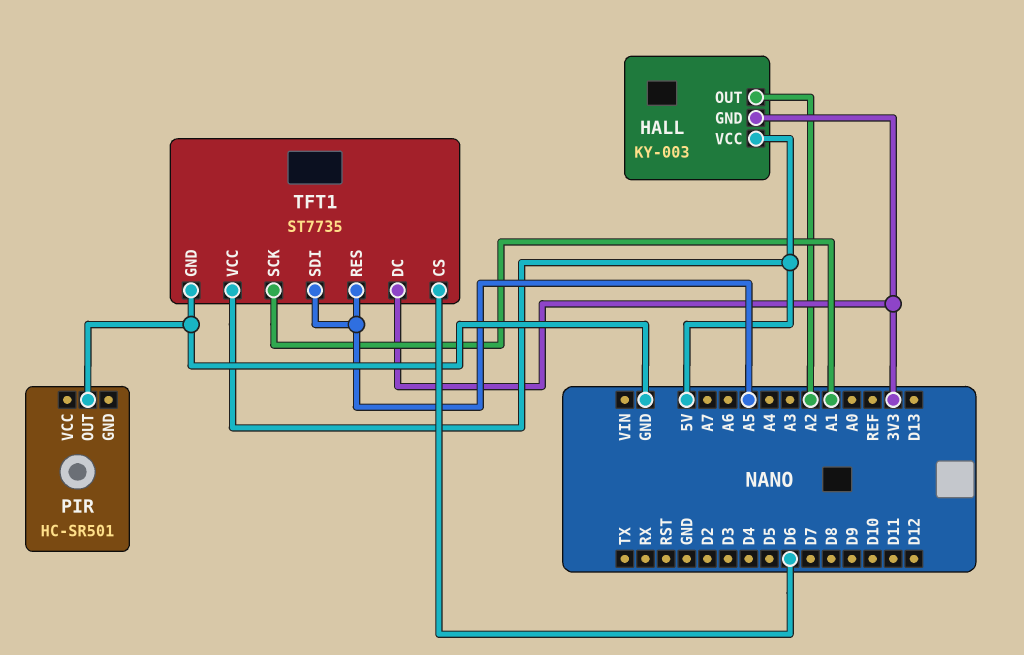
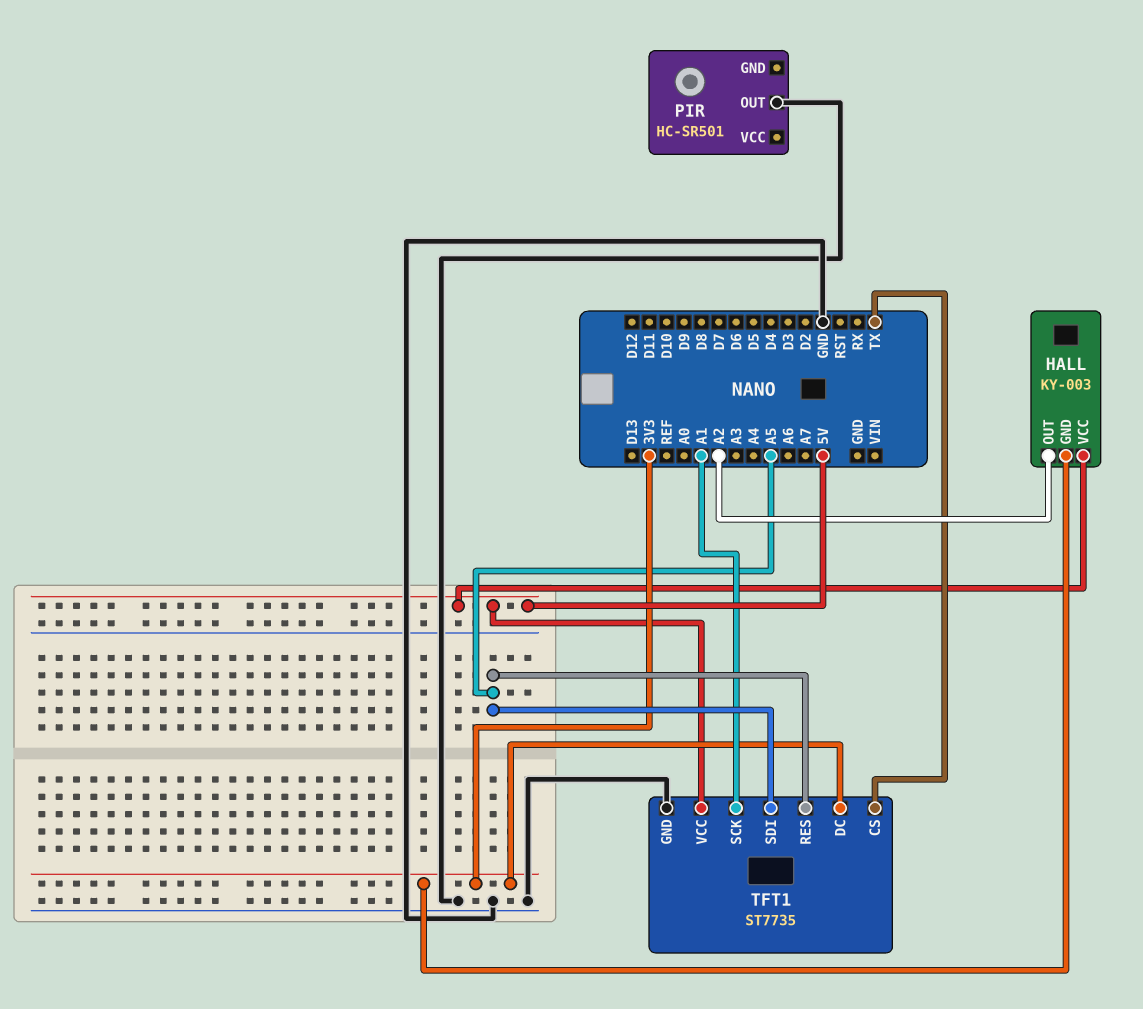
TFT1 pin CS: D6 -> TX

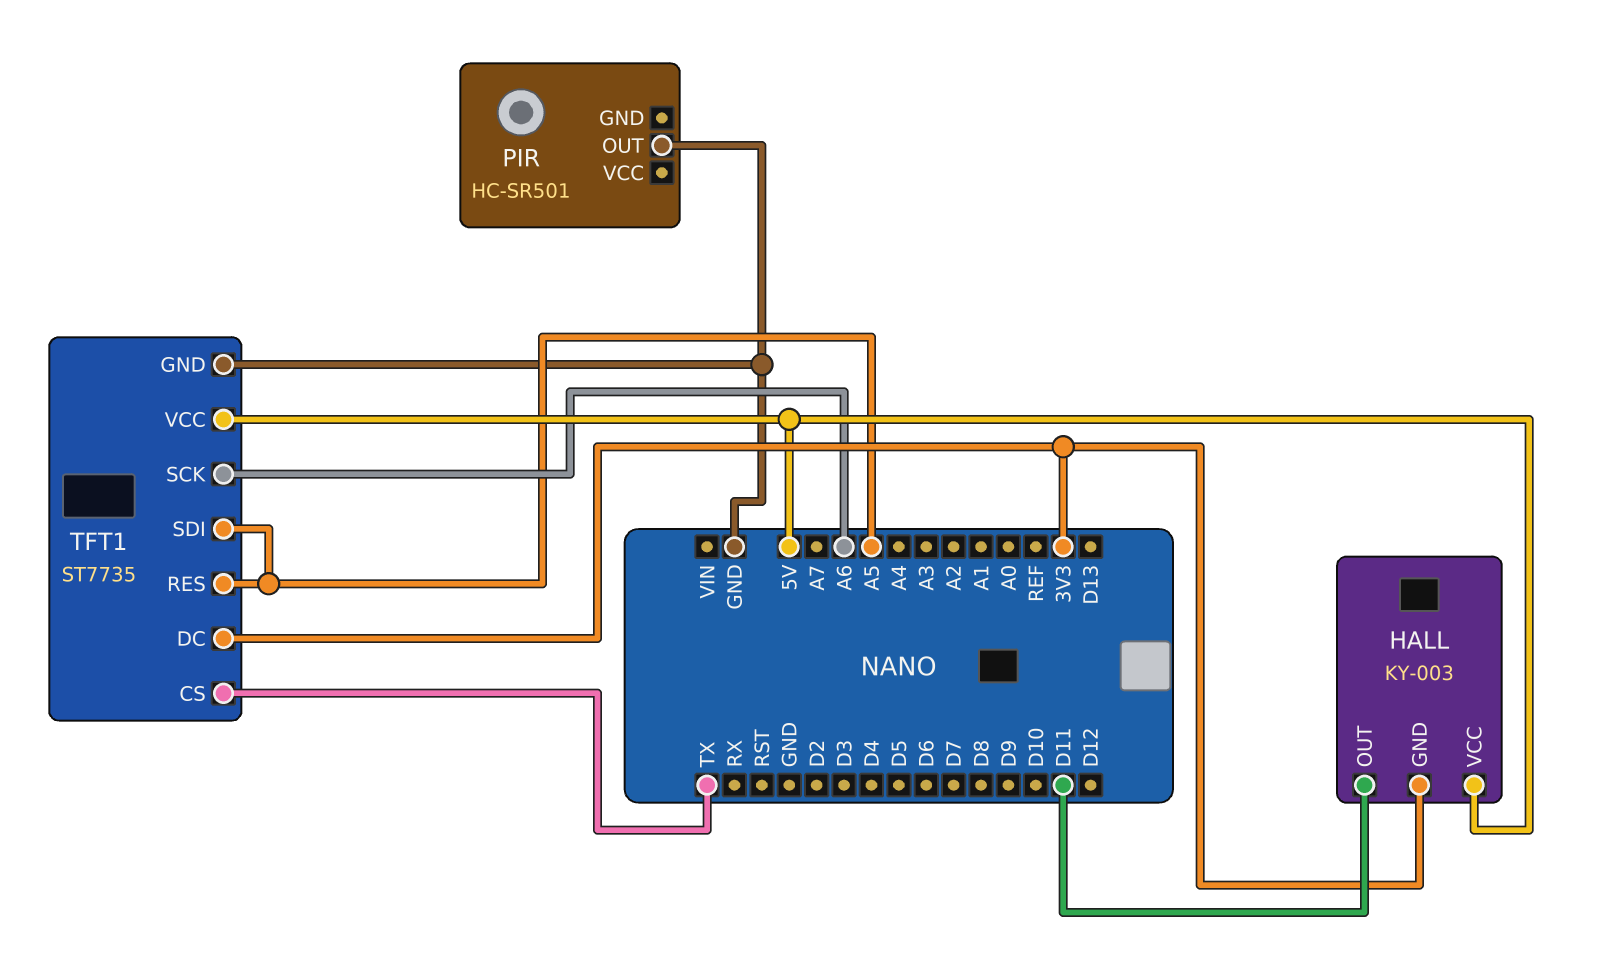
HALL pin OUT: A2 -> D11
TFT1 pin SCK: A1 -> A6

